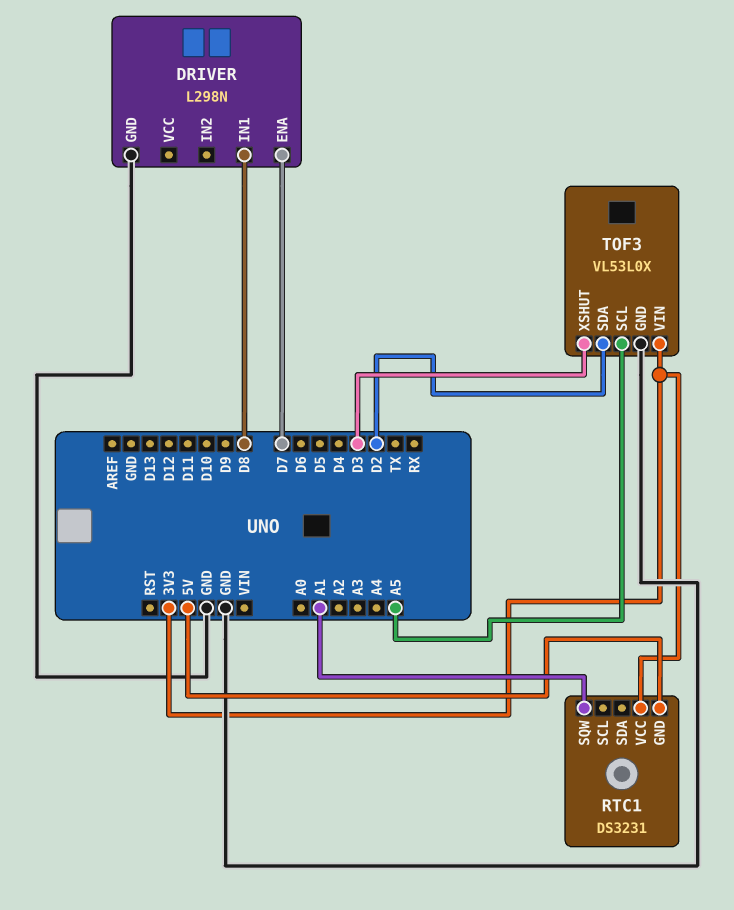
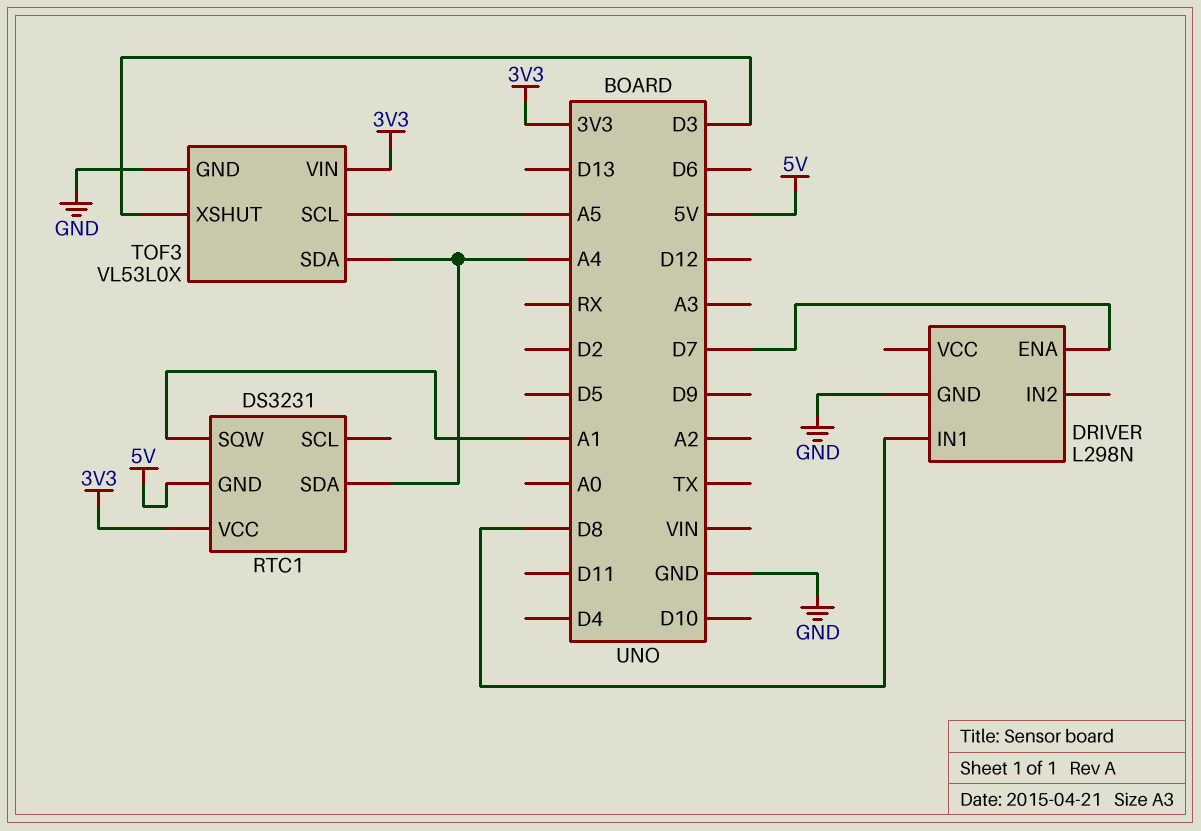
RTC1 pin SDA: none -> A4
TOF3 pin SDA: D2 -> A4

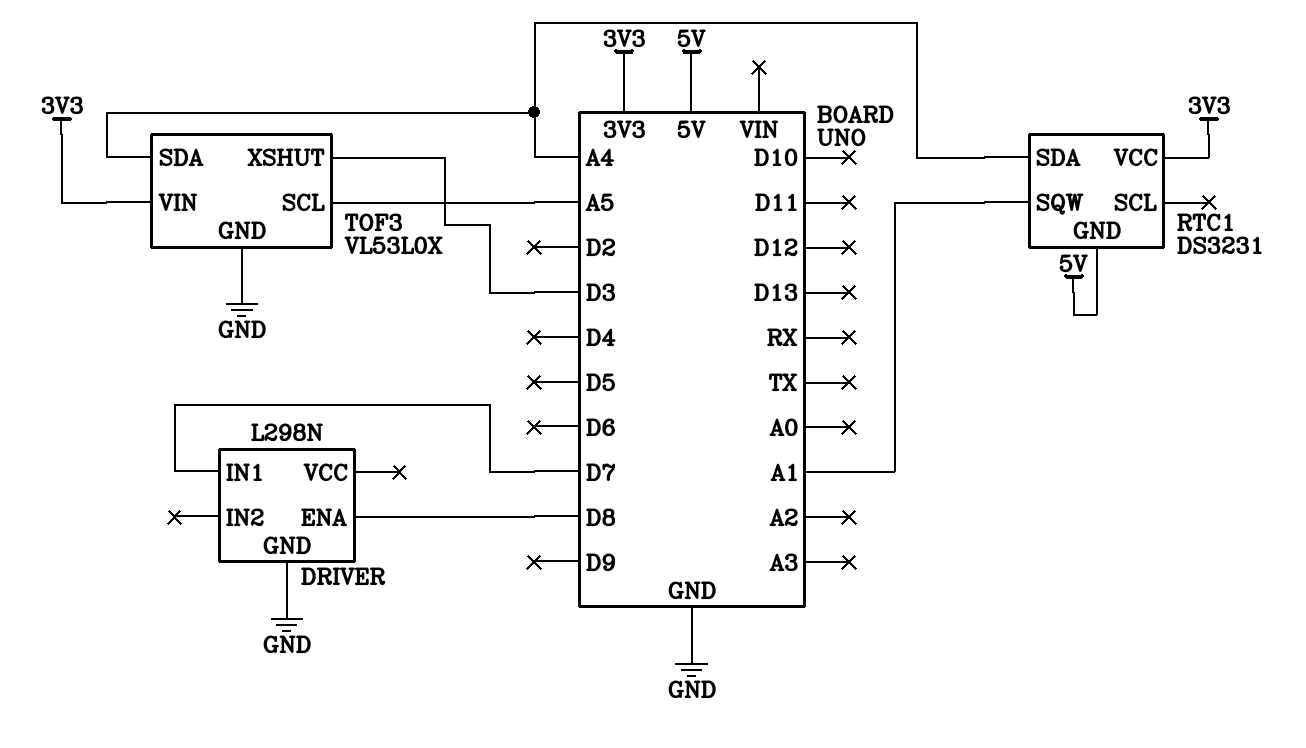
DRIVER pin ENA: D7 -> D8
DRIVER pin IN1: D8 -> D7

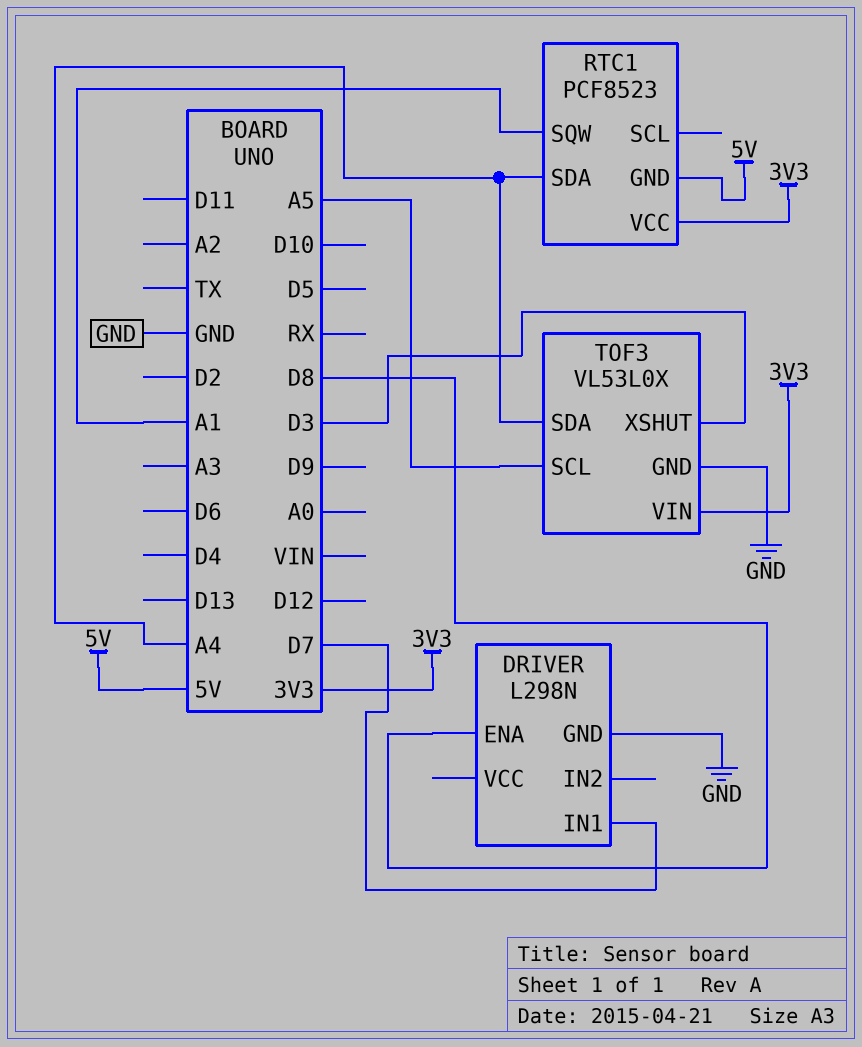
RTC1: DS3231 -> PCF8523

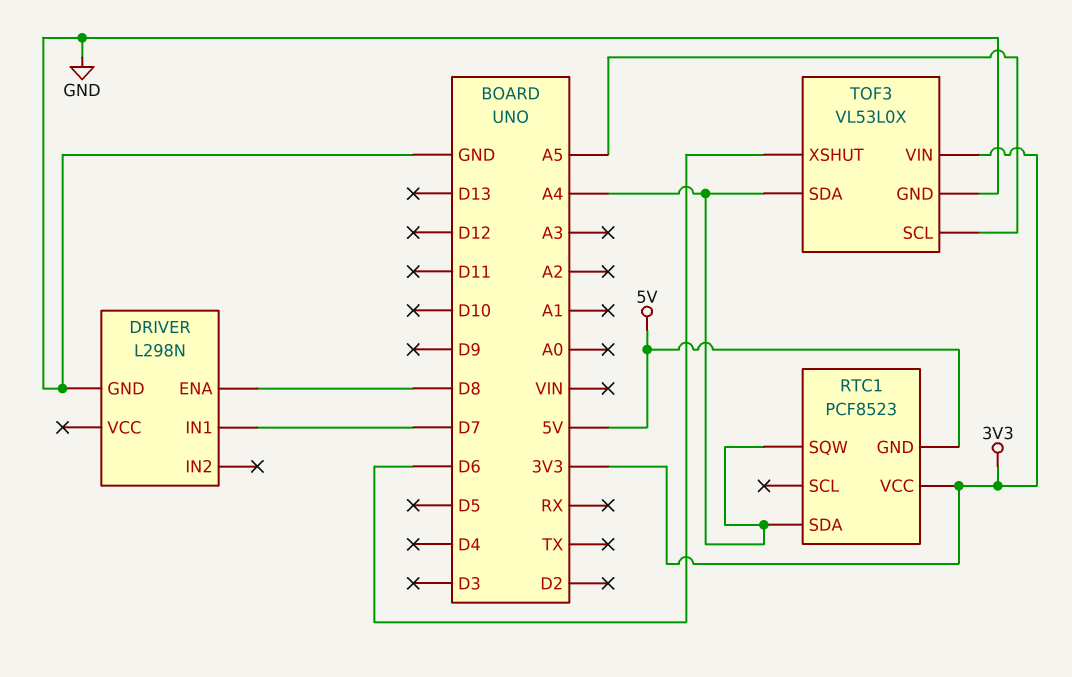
RTC1 pin SQW: A1 -> A4
TOF3 pin XSHUT: D3 -> D6

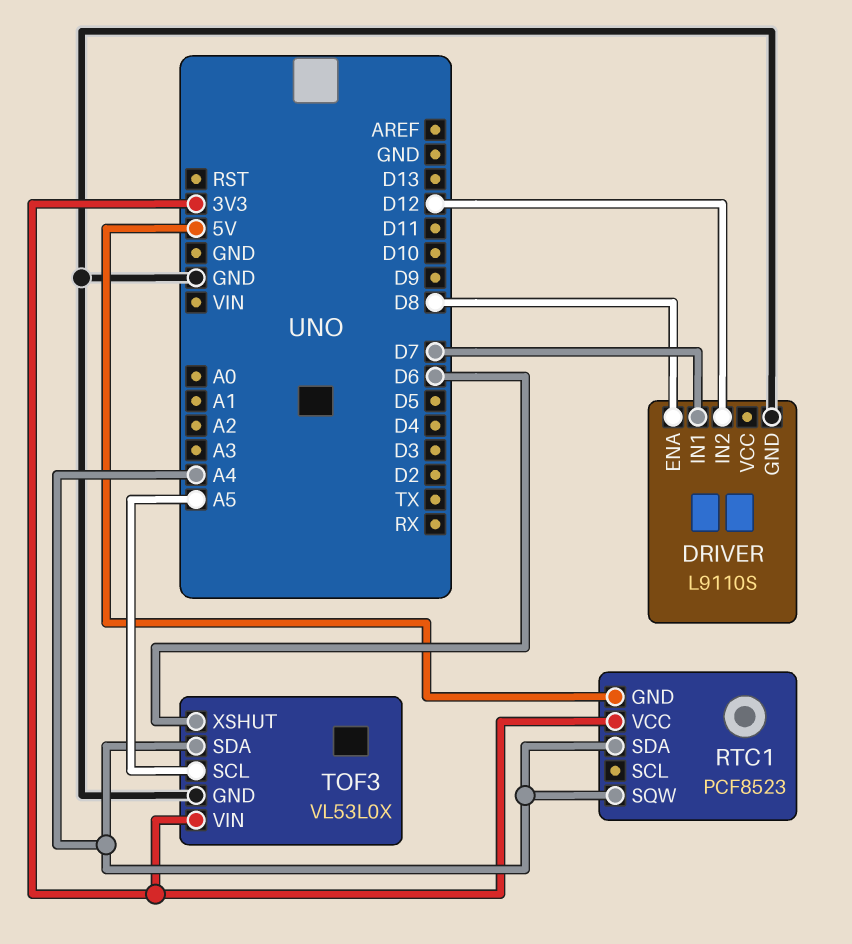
DRIVER: L298N -> L9110S
DRIVER pin IN2: none -> D12

